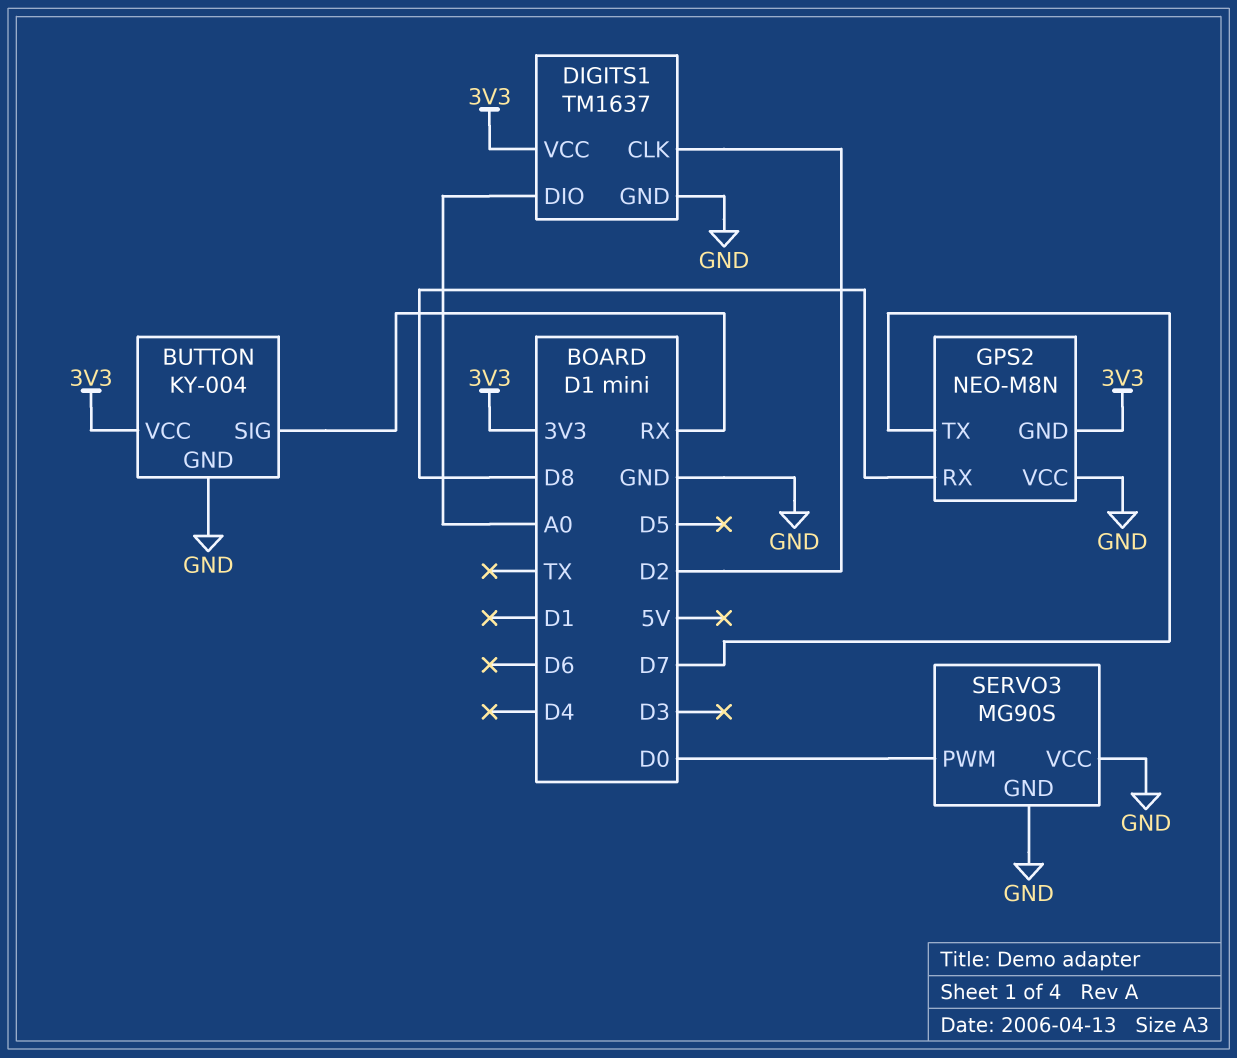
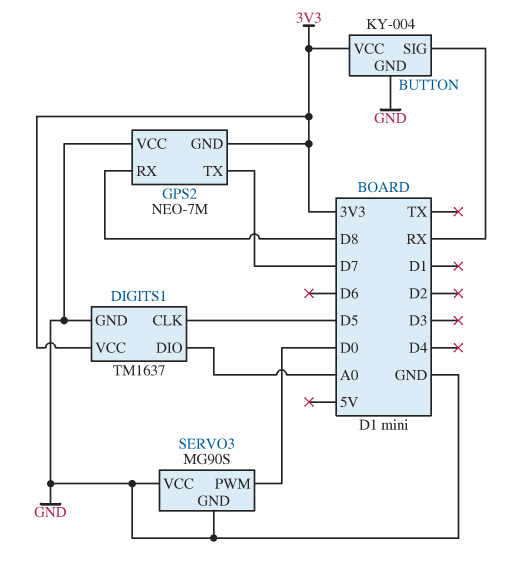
DIGITS1 pin CLK: D2 -> D5
GPS2: NEO-M8N -> NEO-7M

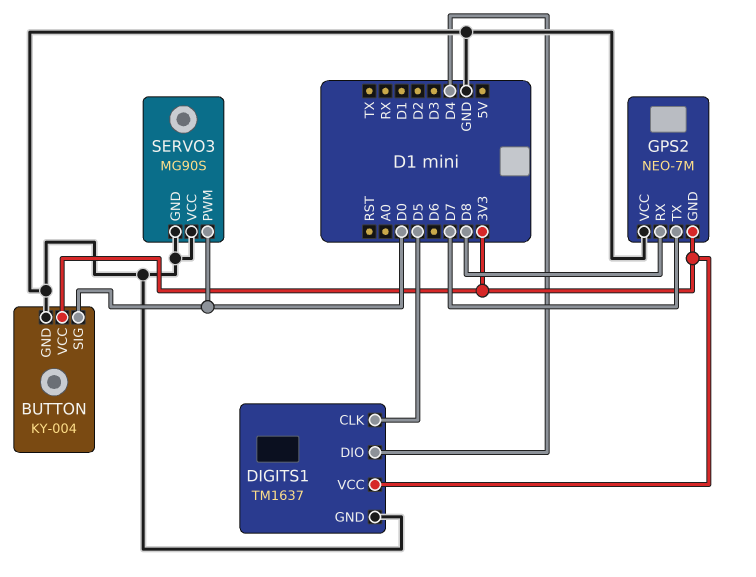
BUTTON pin SIG: RX -> D0
DIGITS1 pin DIO: A0 -> D4

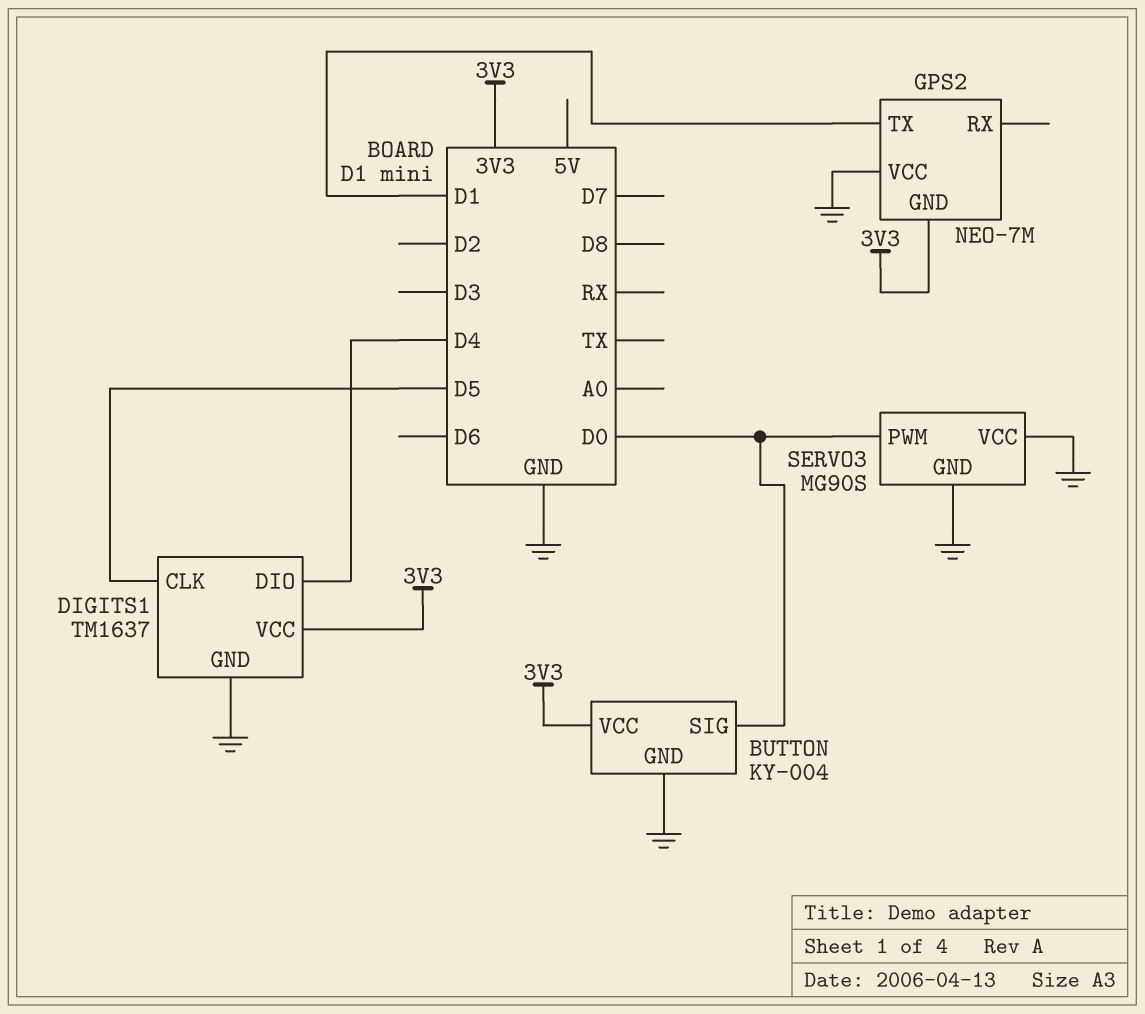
GPS2 pin RX: D8 -> none
GPS2 pin TX: D7 -> D1

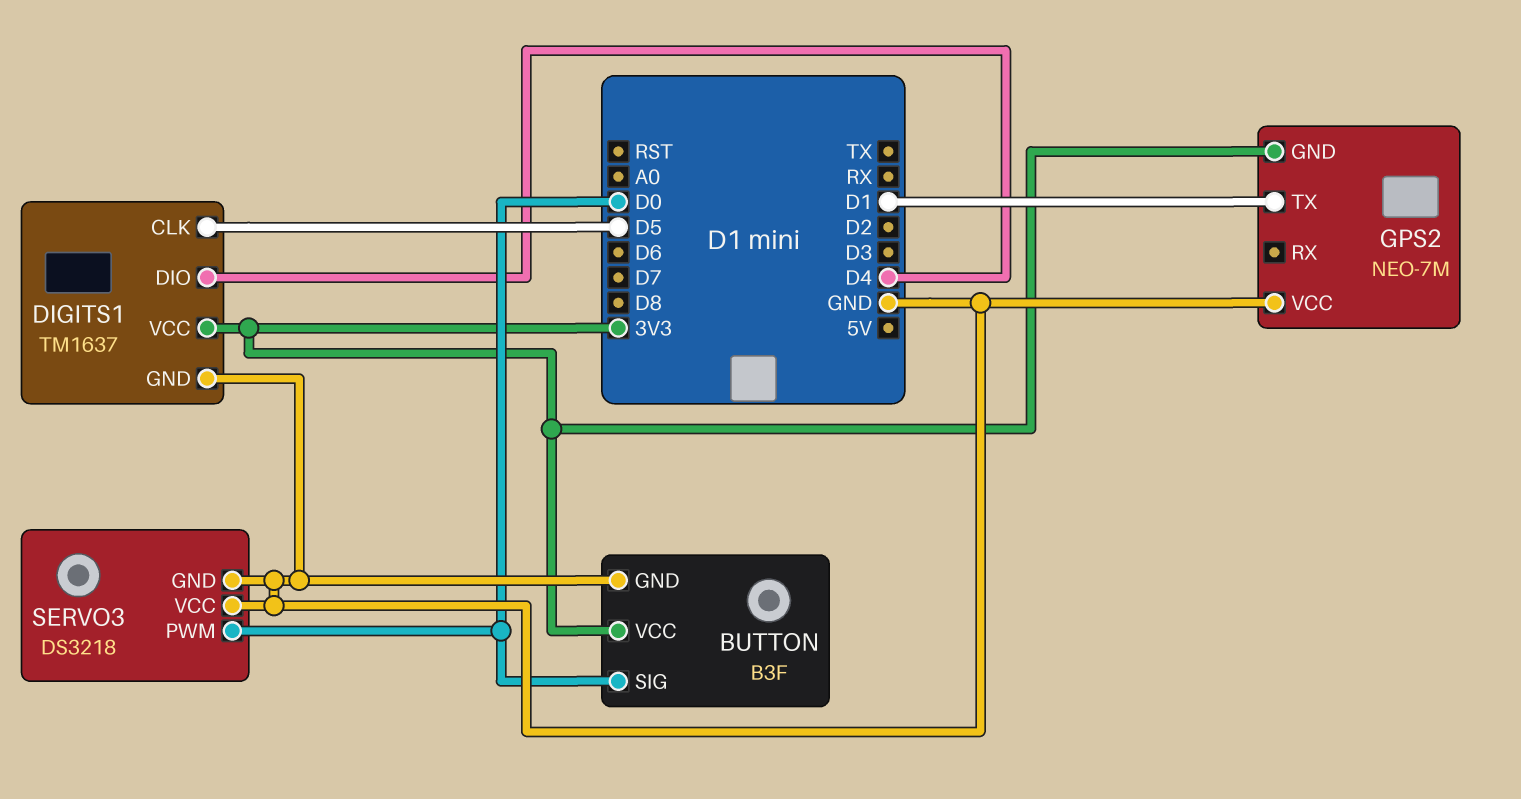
BUTTON: KY-004 -> B3F
SERVO3: MG90S -> DS3218

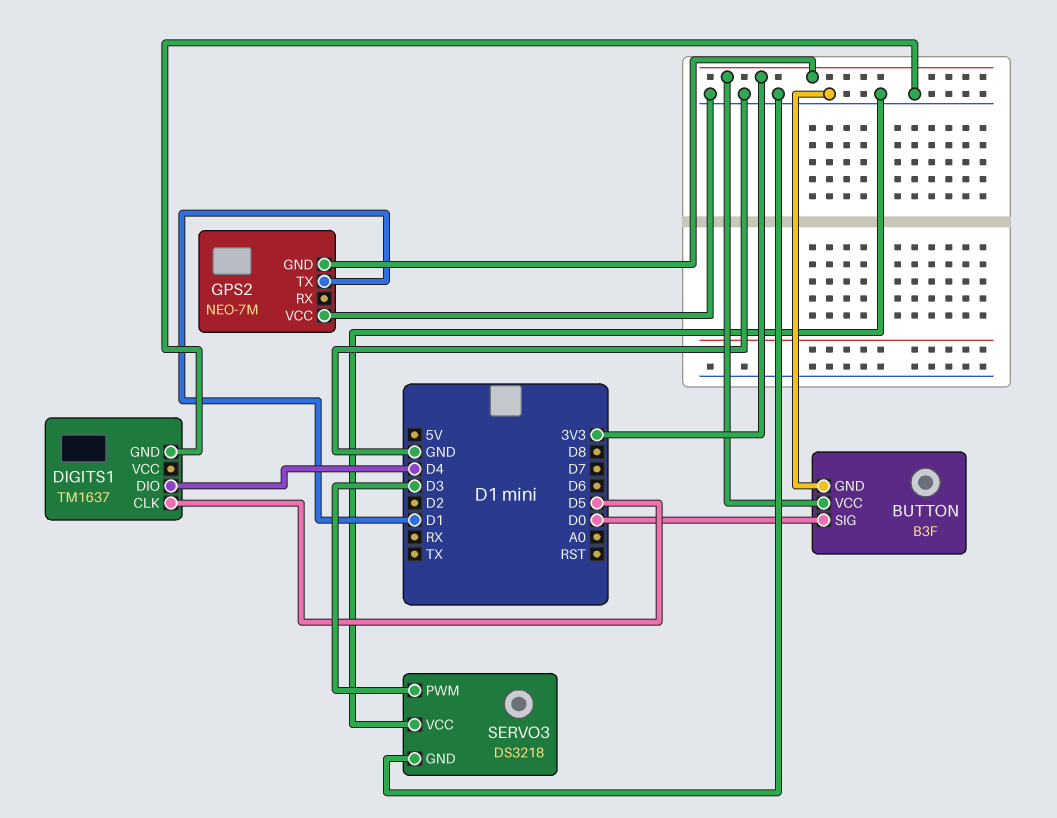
DIGITS1 pin VCC: 3V3 -> none
SERVO3 pin PWM: D0 -> D3

